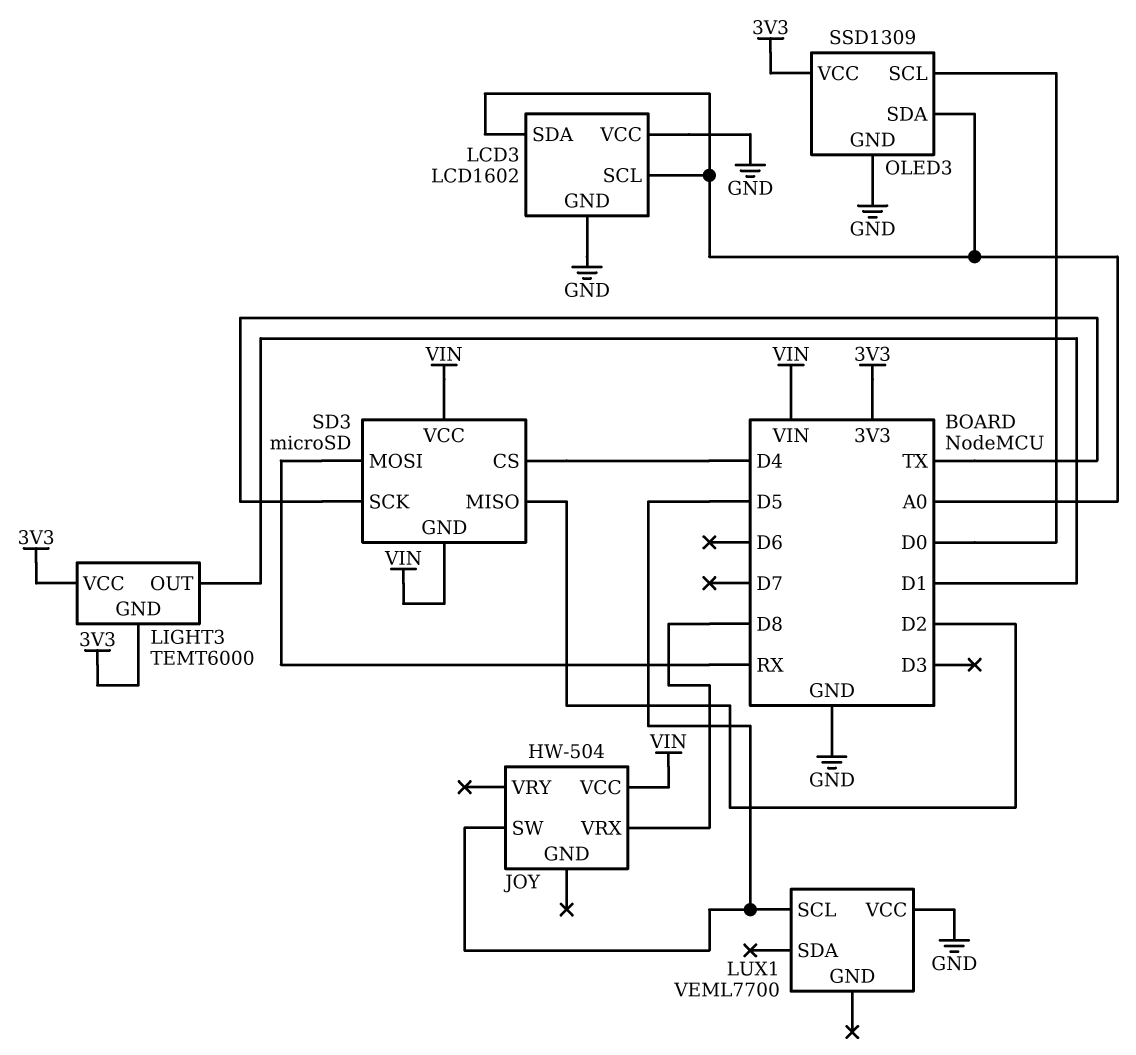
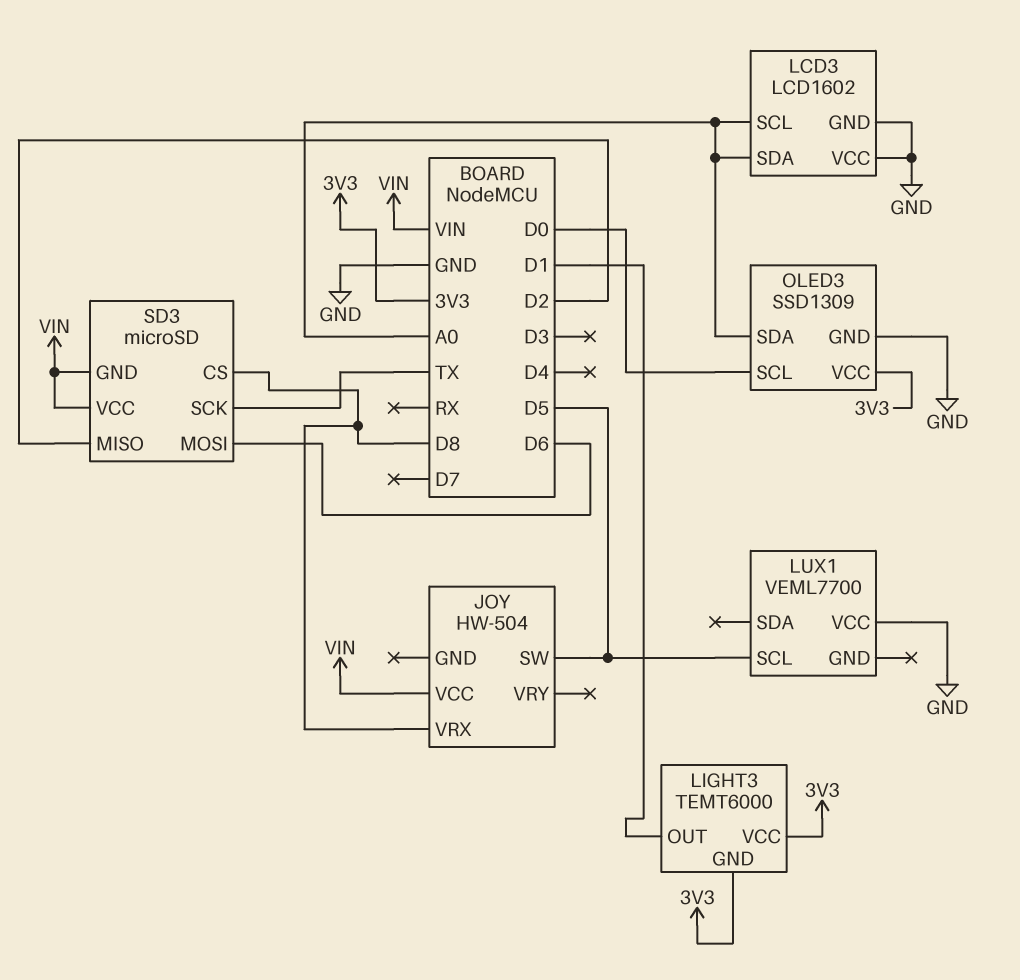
SD3 pin CS: D4 -> D8
SD3 pin MOSI: RX -> D6

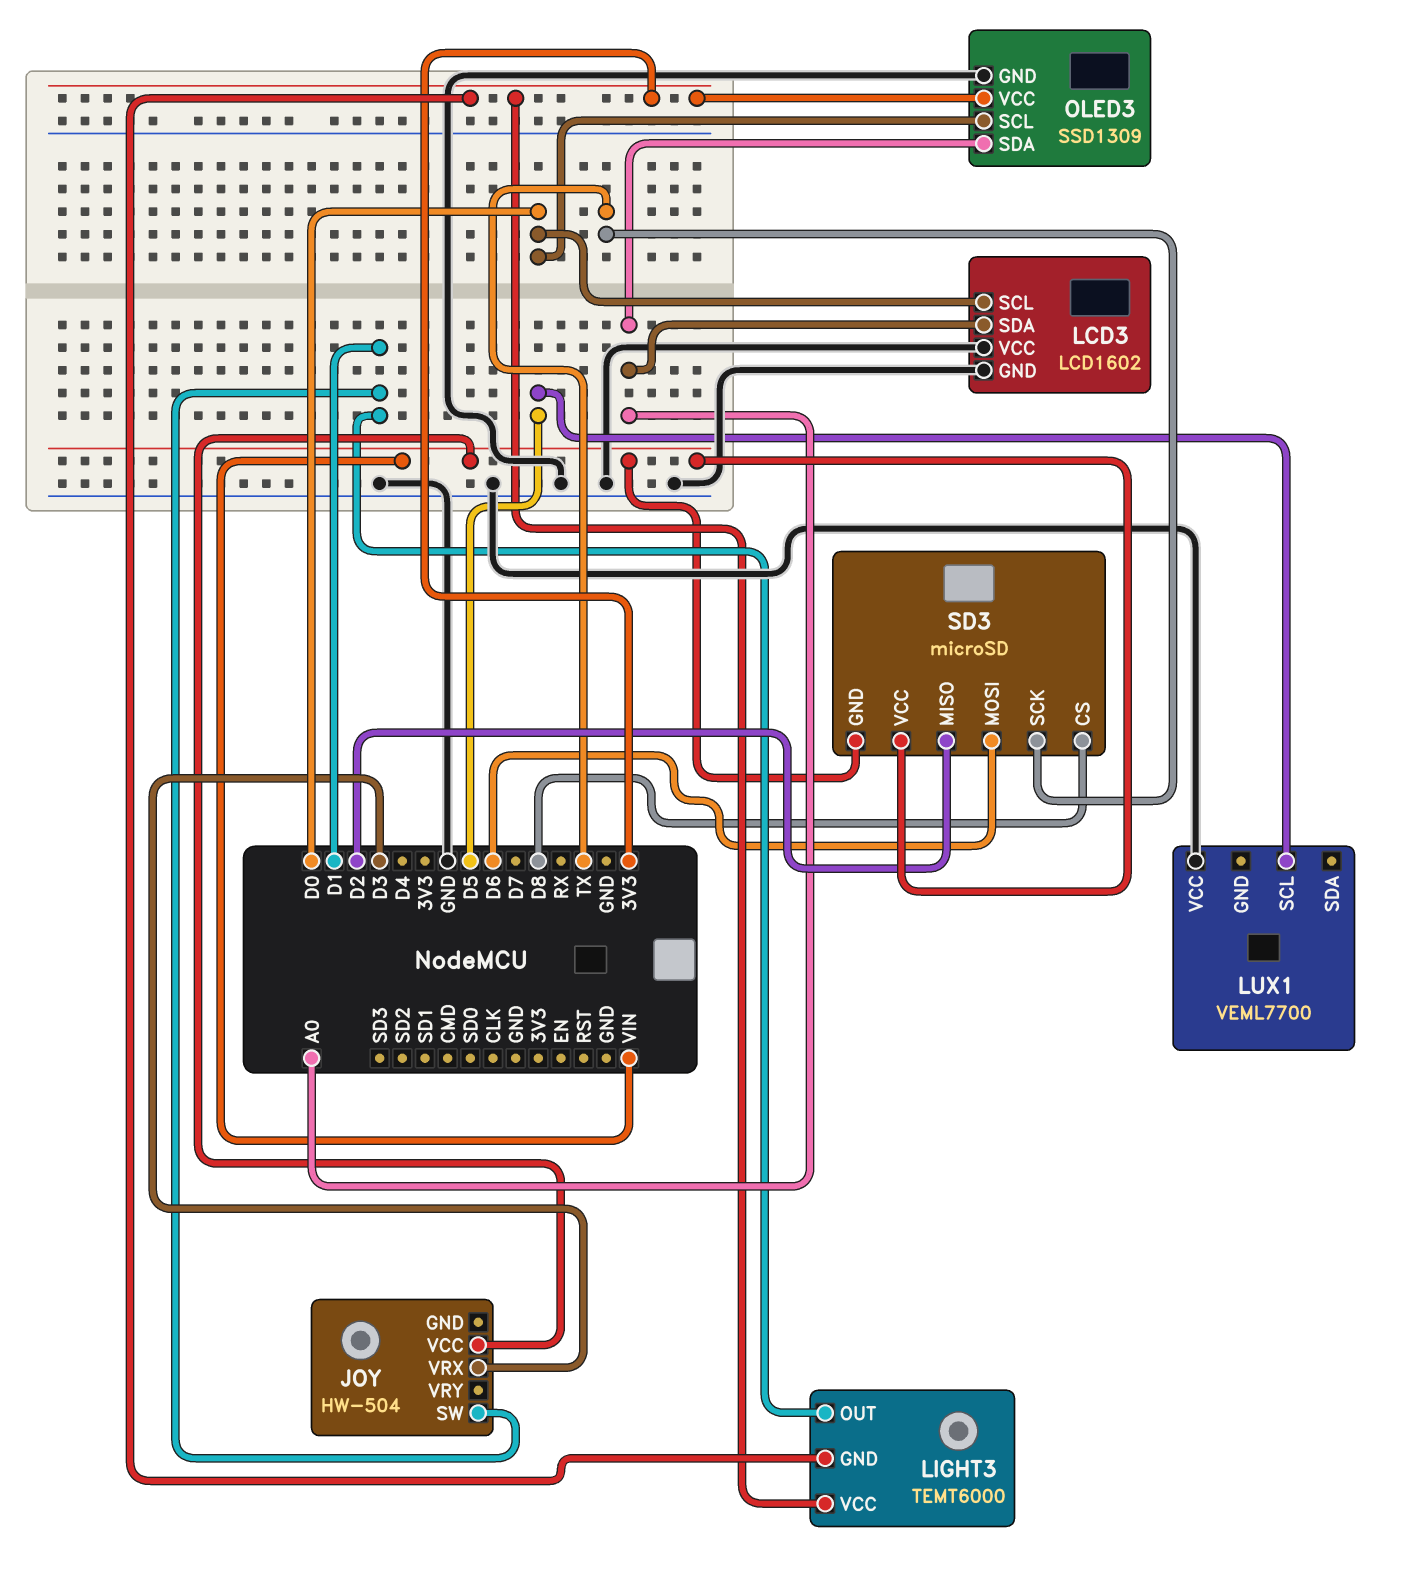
JOY pin SW: D5 -> D1
JOY pin VRX: D8 -> D3
LCD3 pin SCL: A0 -> D0

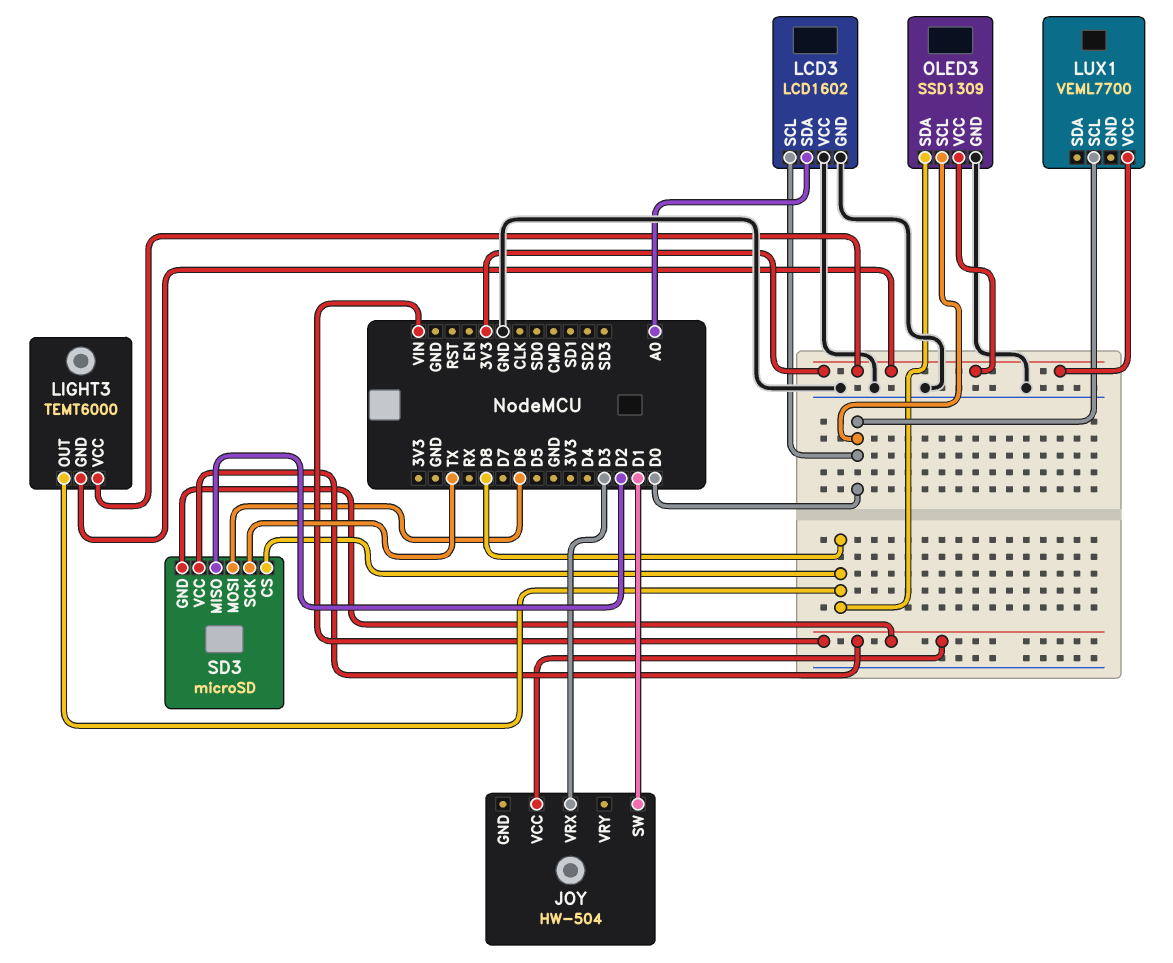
LIGHT3 pin OUT: D1 -> D8
LUX1 pin SCL: D5 -> D0
LUX1 pin VCC: GND -> 3V3
OLED3 pin SDA: A0 -> D8

